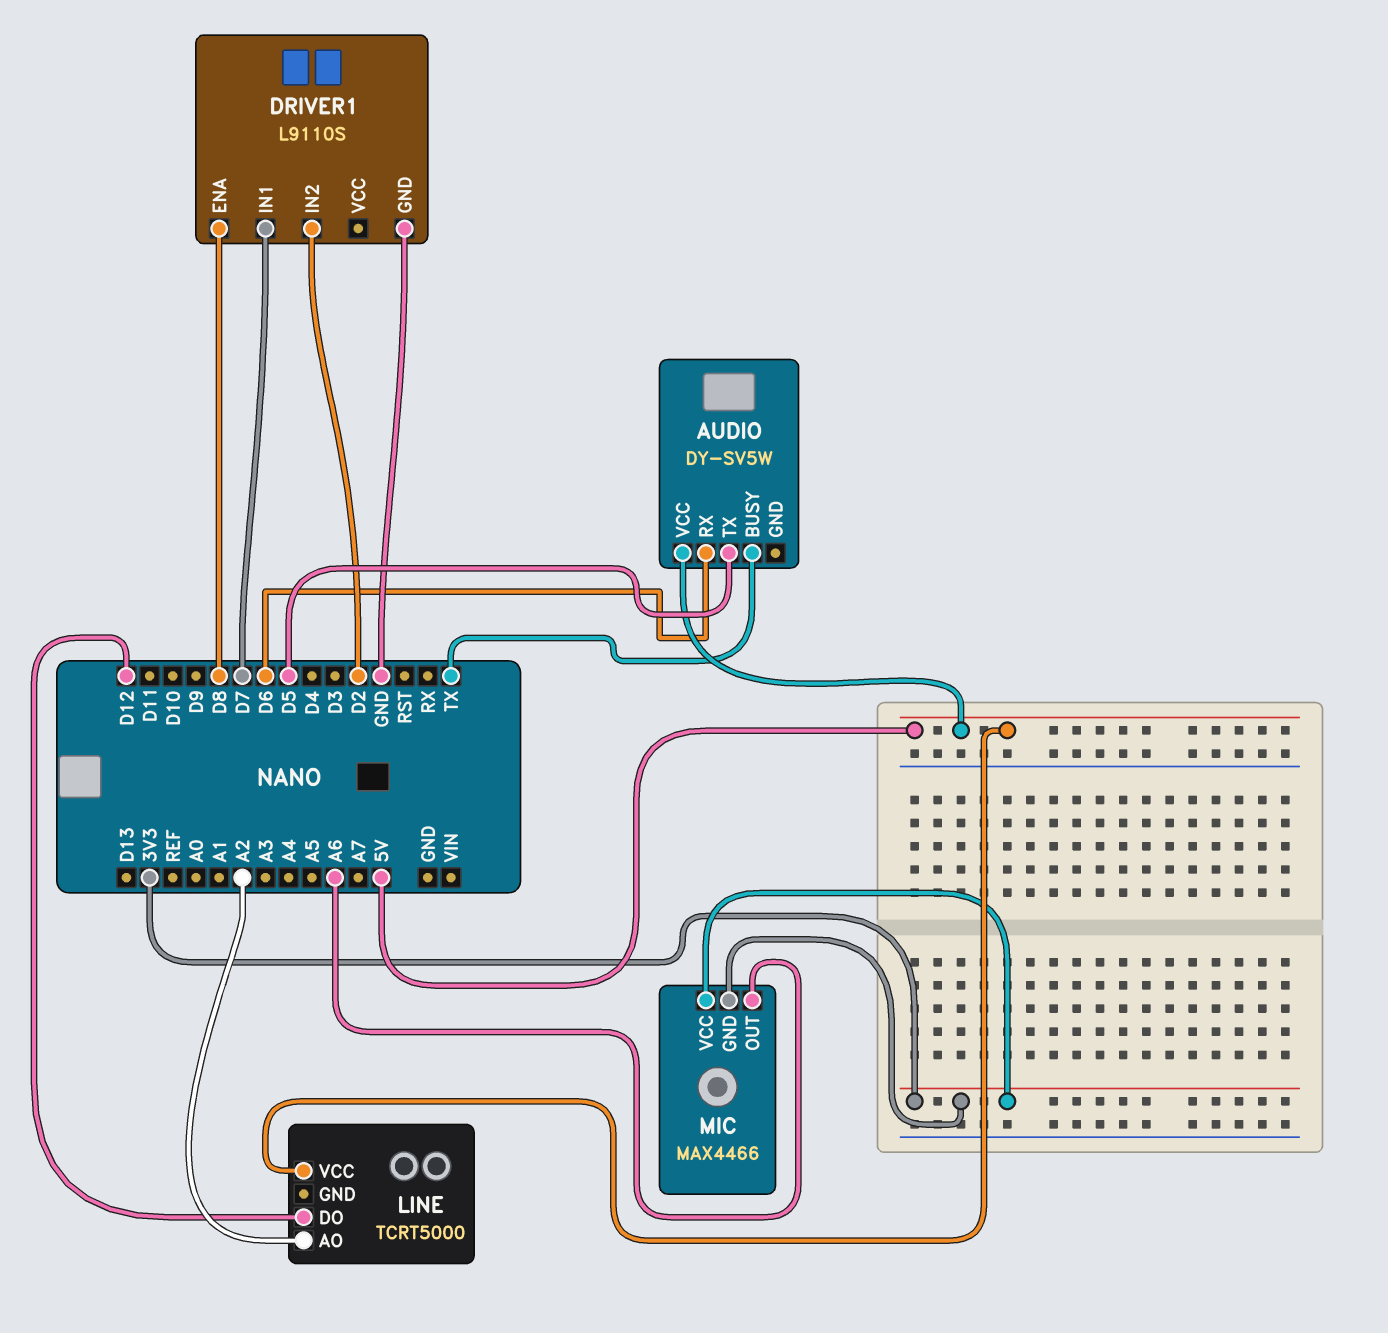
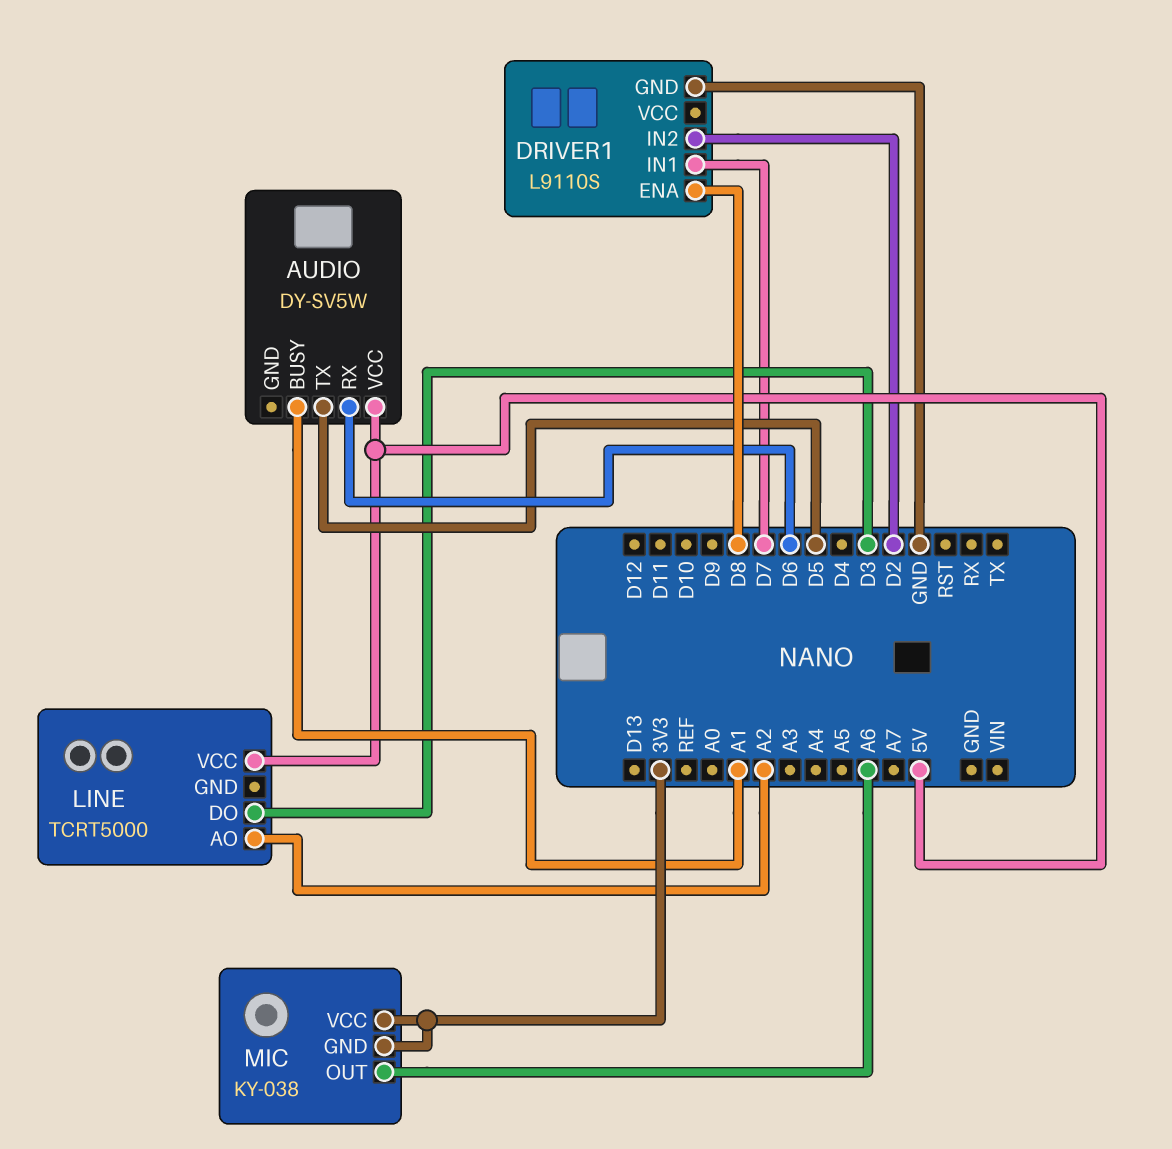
AUDIO pin BUSY: TX -> A1
LINE pin DO: D12 -> D3
MIC: MAX4466 -> KY-038

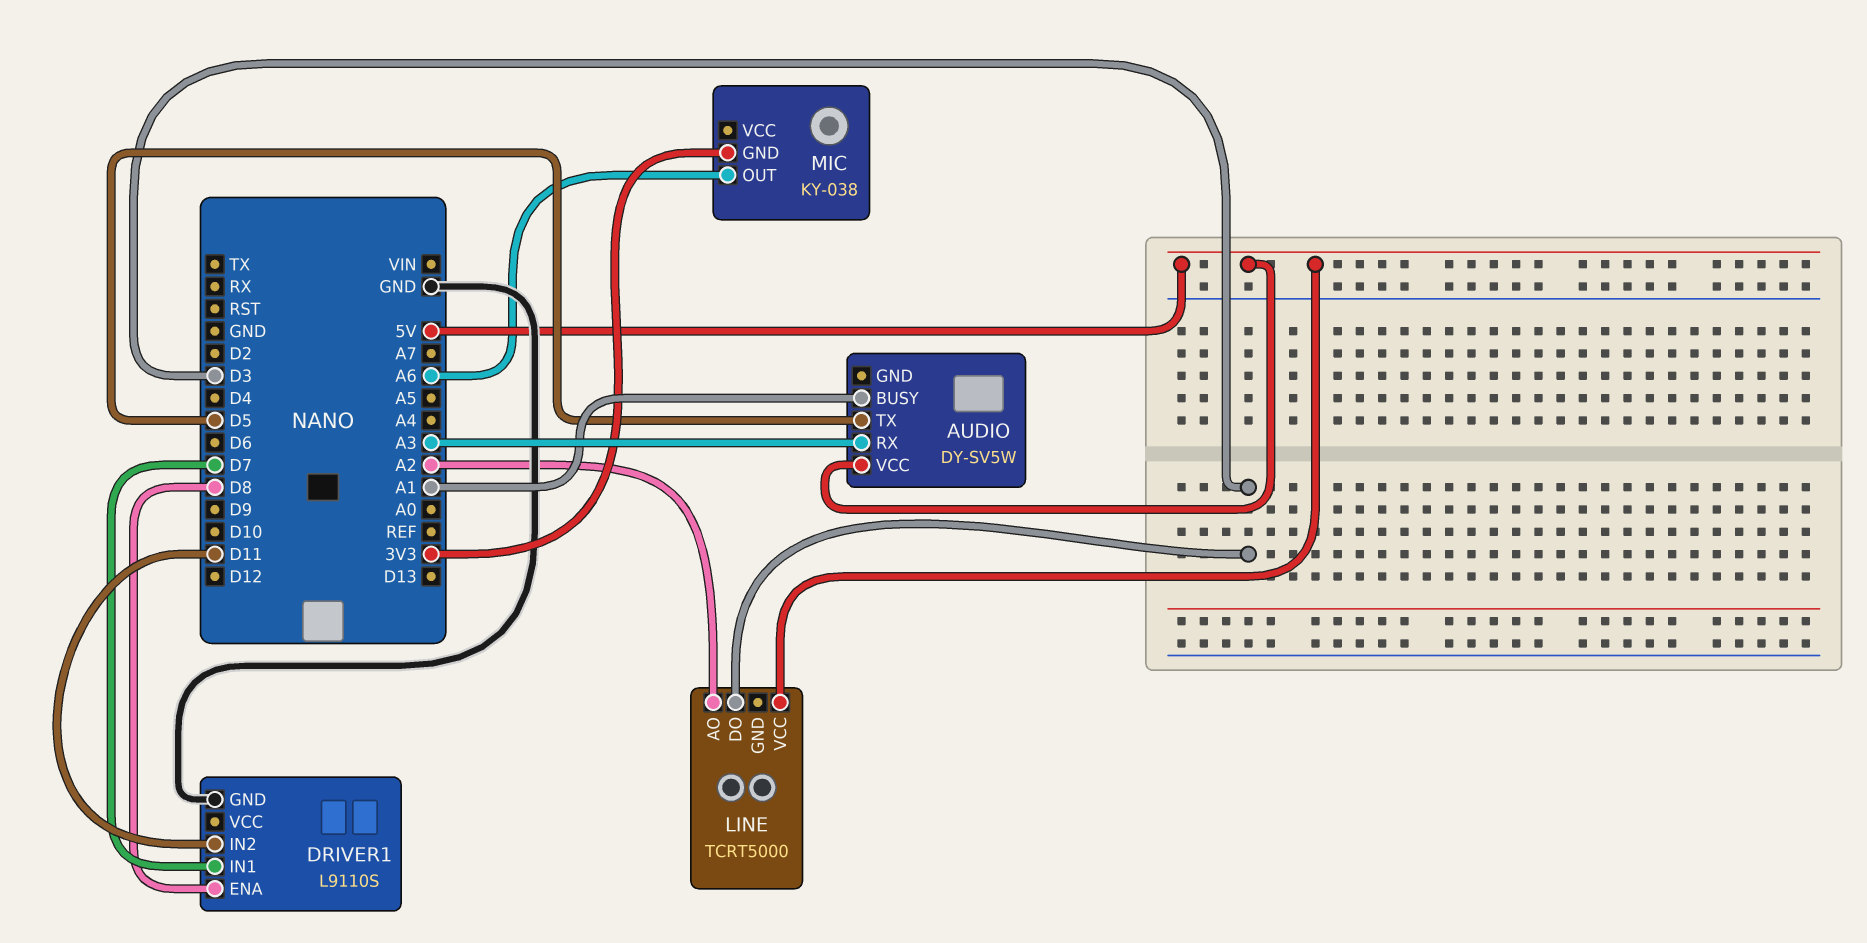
AUDIO pin RX: D6 -> A3
DRIVER1 pin IN2: D2 -> D11
MIC pin VCC: 3V3 -> none

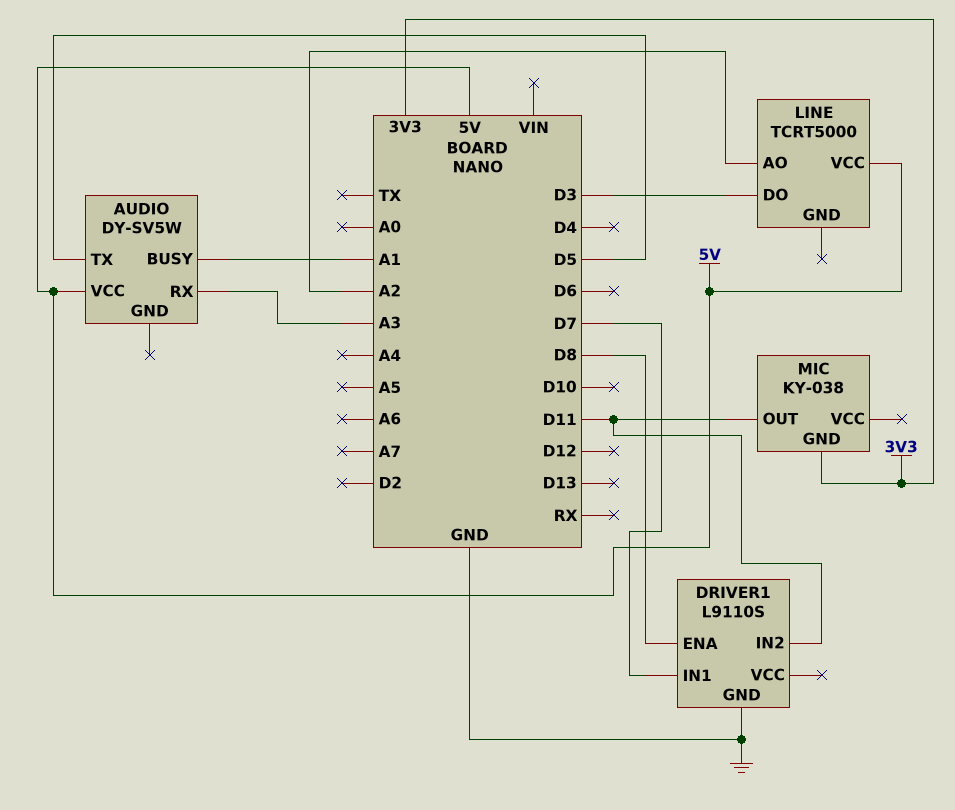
MIC pin OUT: A6 -> D11

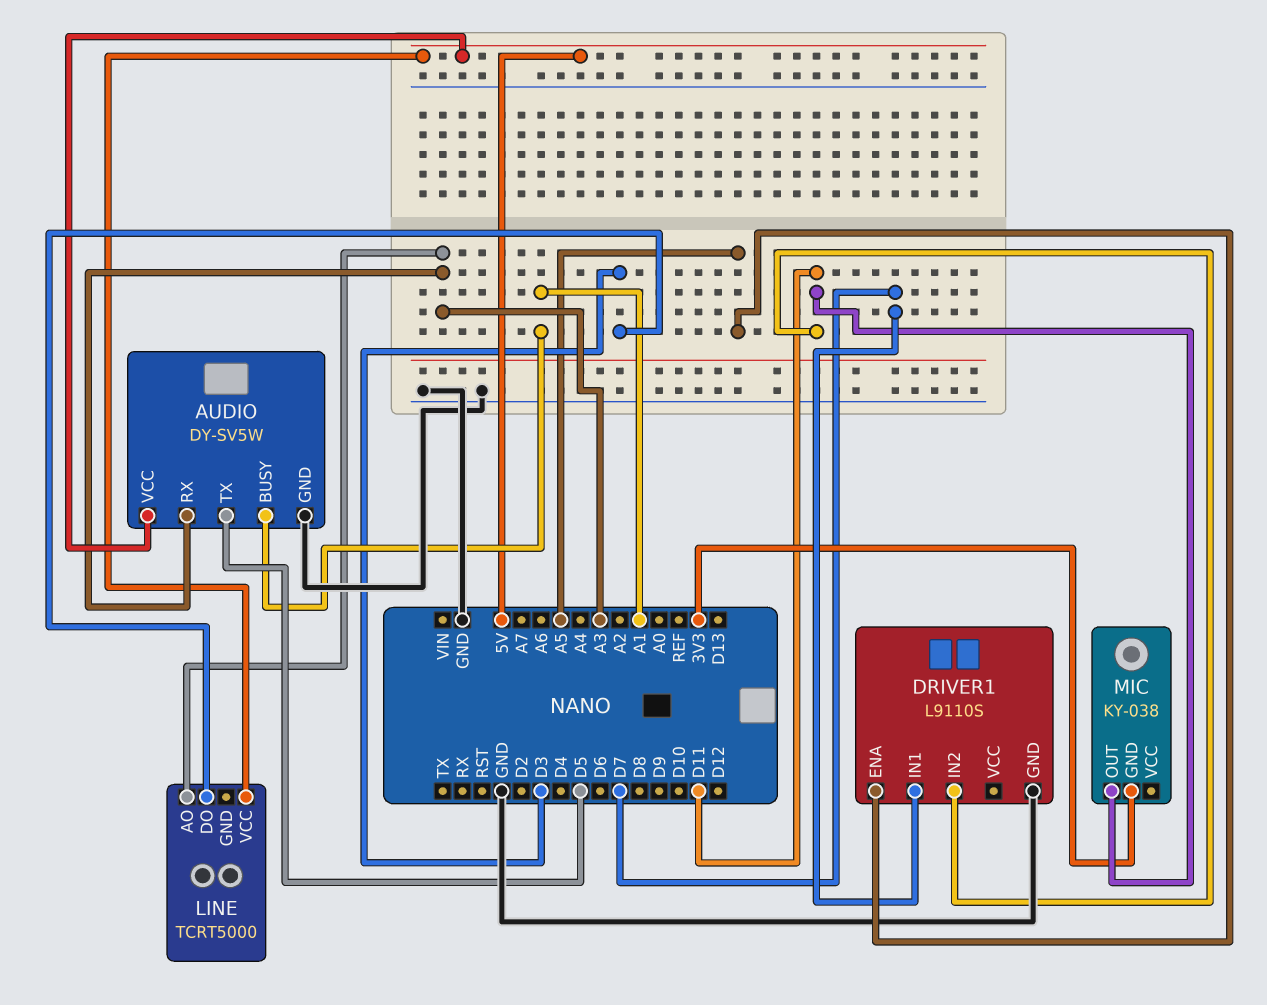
AUDIO pin GND: none -> GND
DRIVER1 pin ENA: D8 -> A5
LINE pin AO: A2 -> A3

